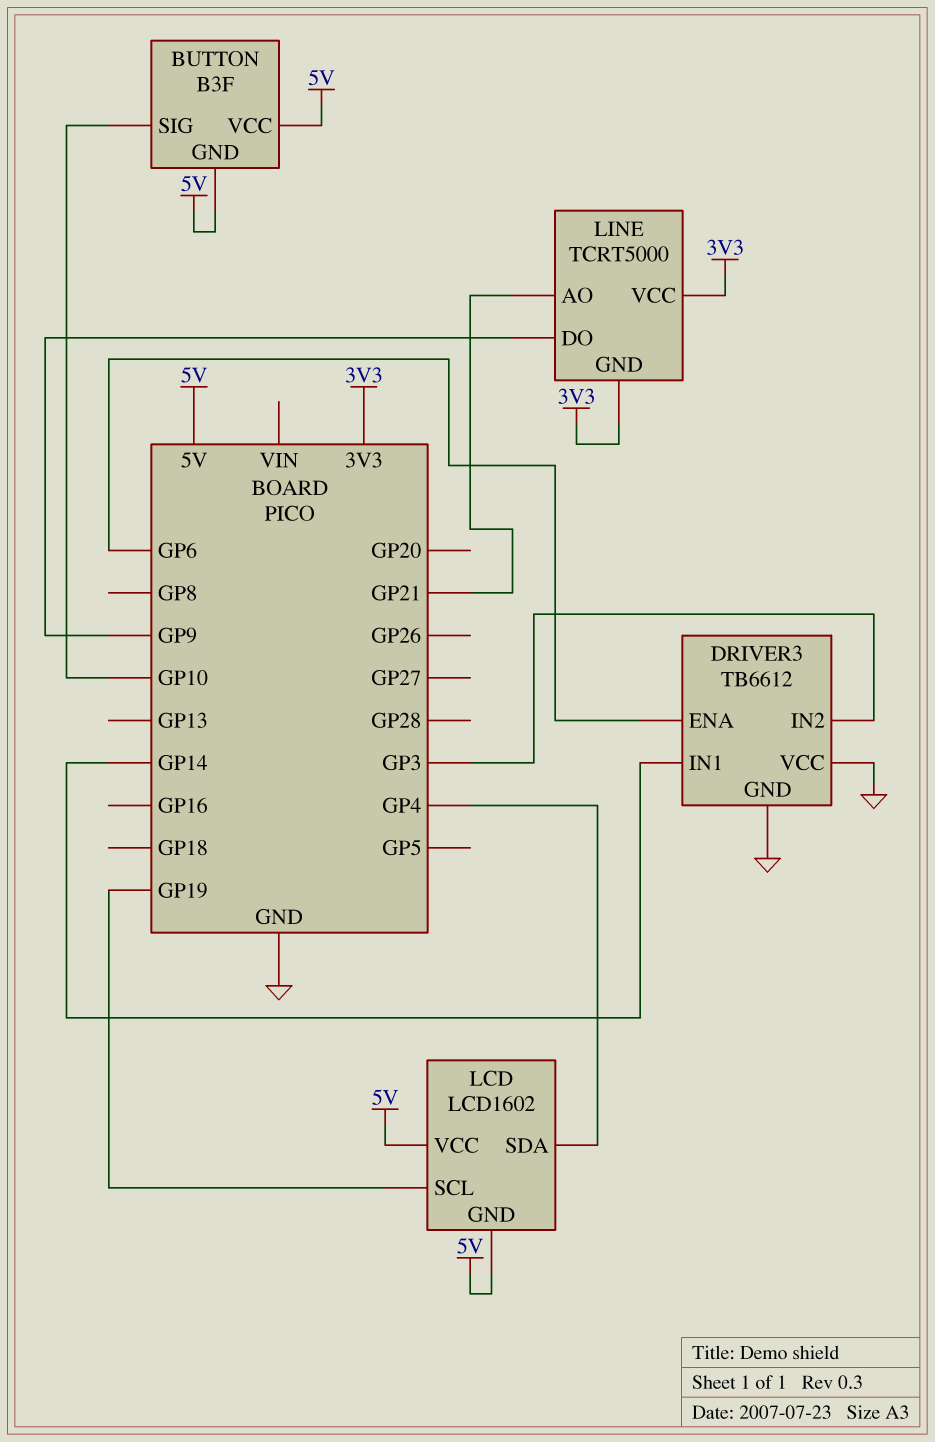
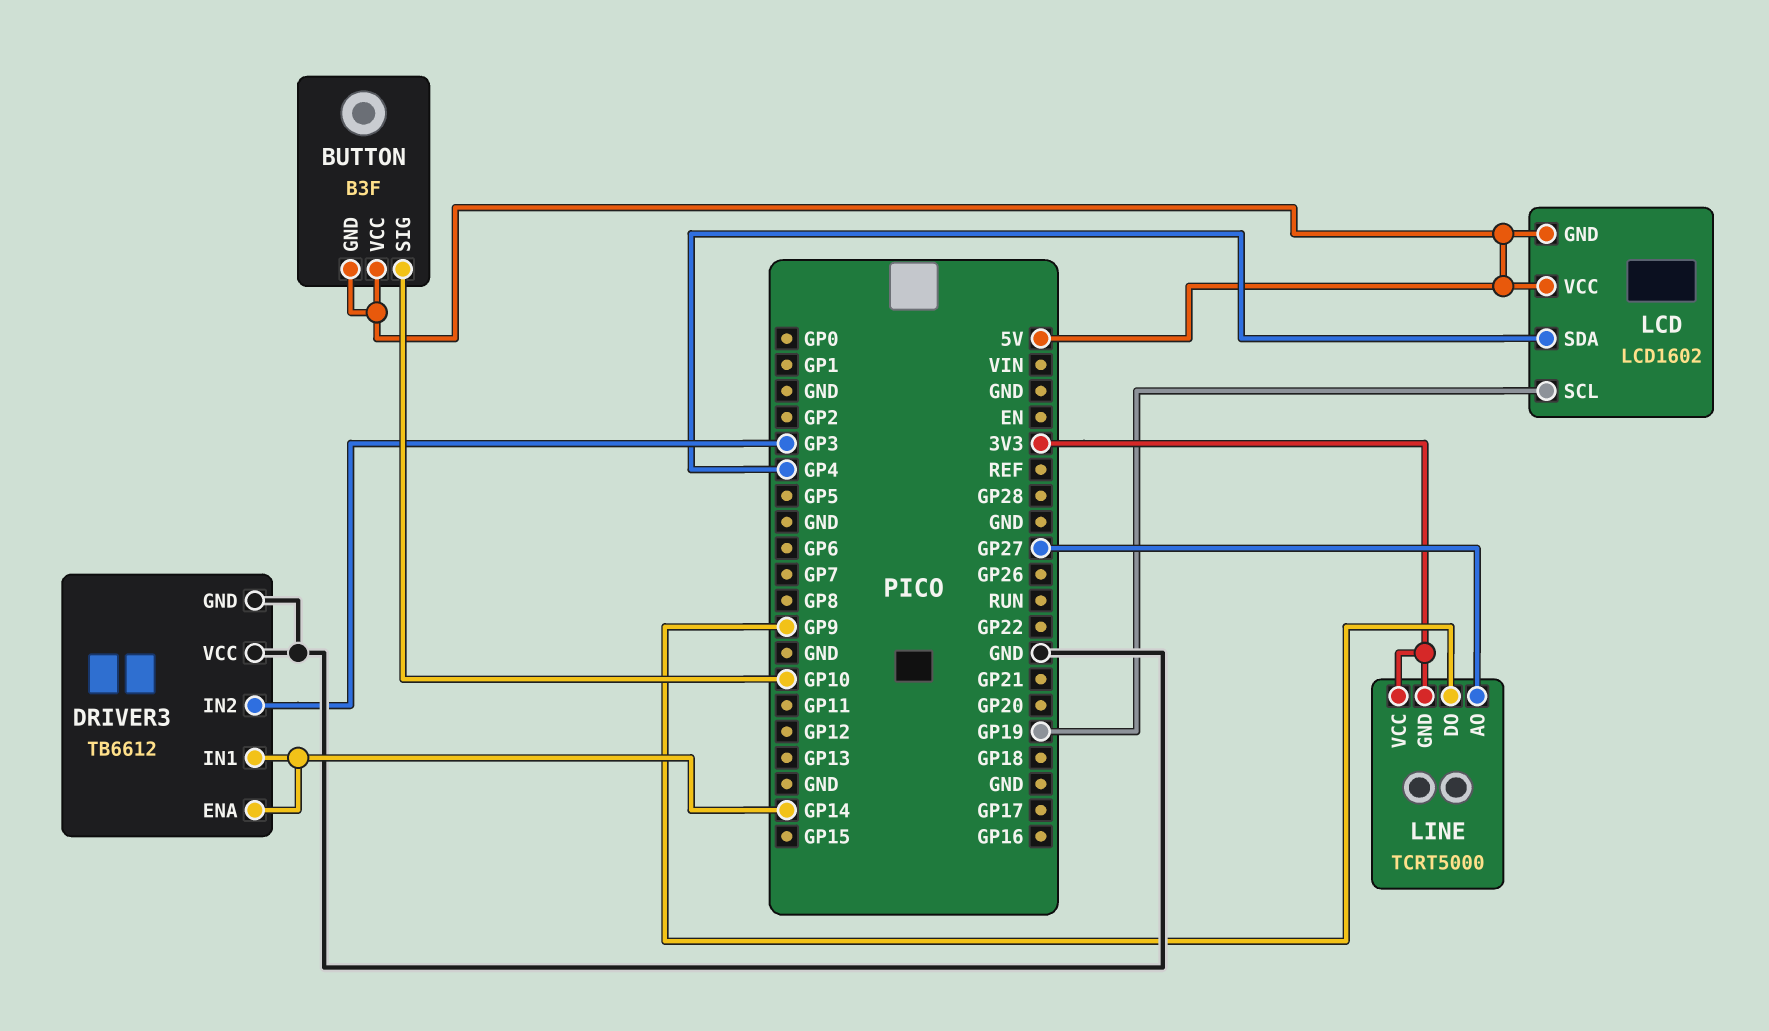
DRIVER3 pin ENA: GP6 -> GP14
LINE pin AO: GP21 -> GP27

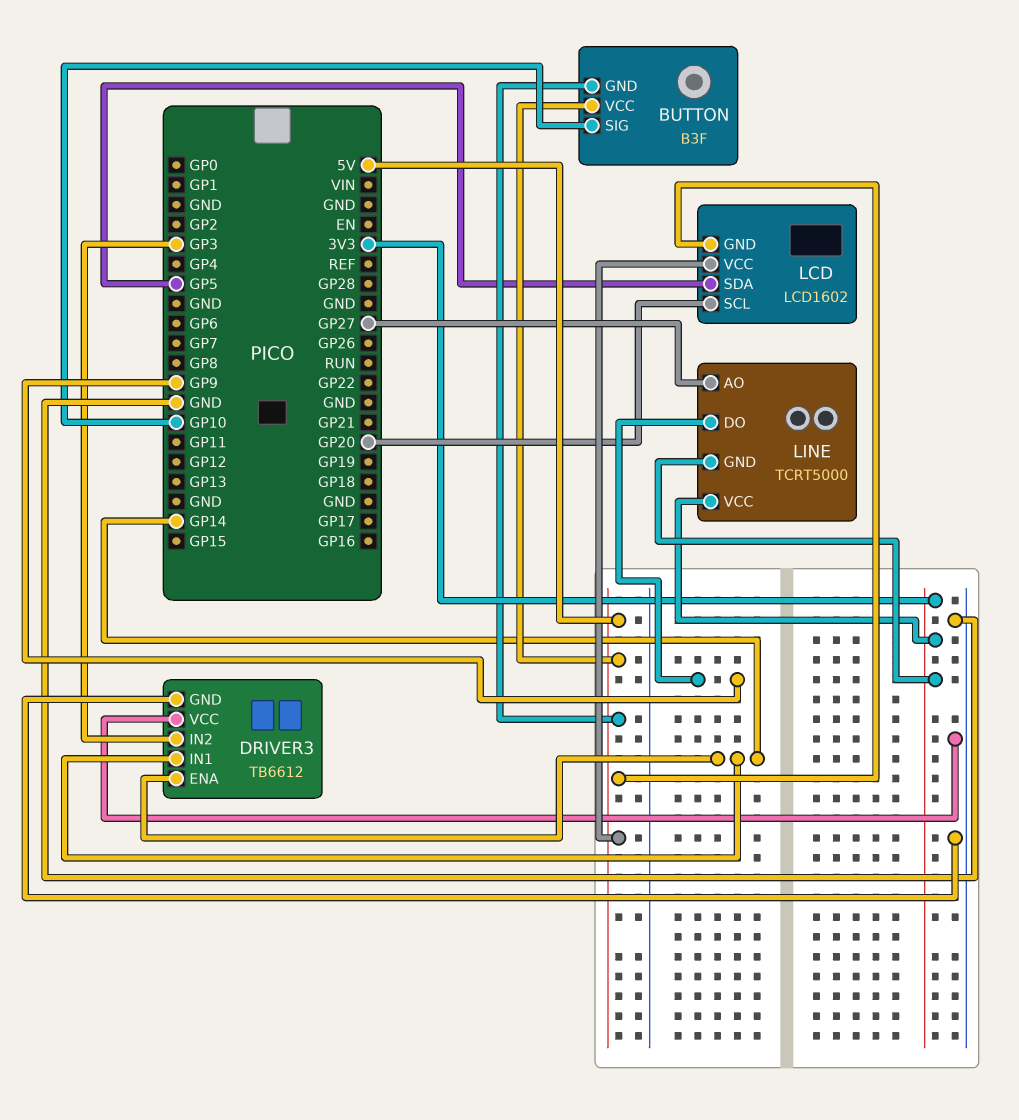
LCD pin SCL: GP19 -> GP20
LCD pin SDA: GP4 -> GP5

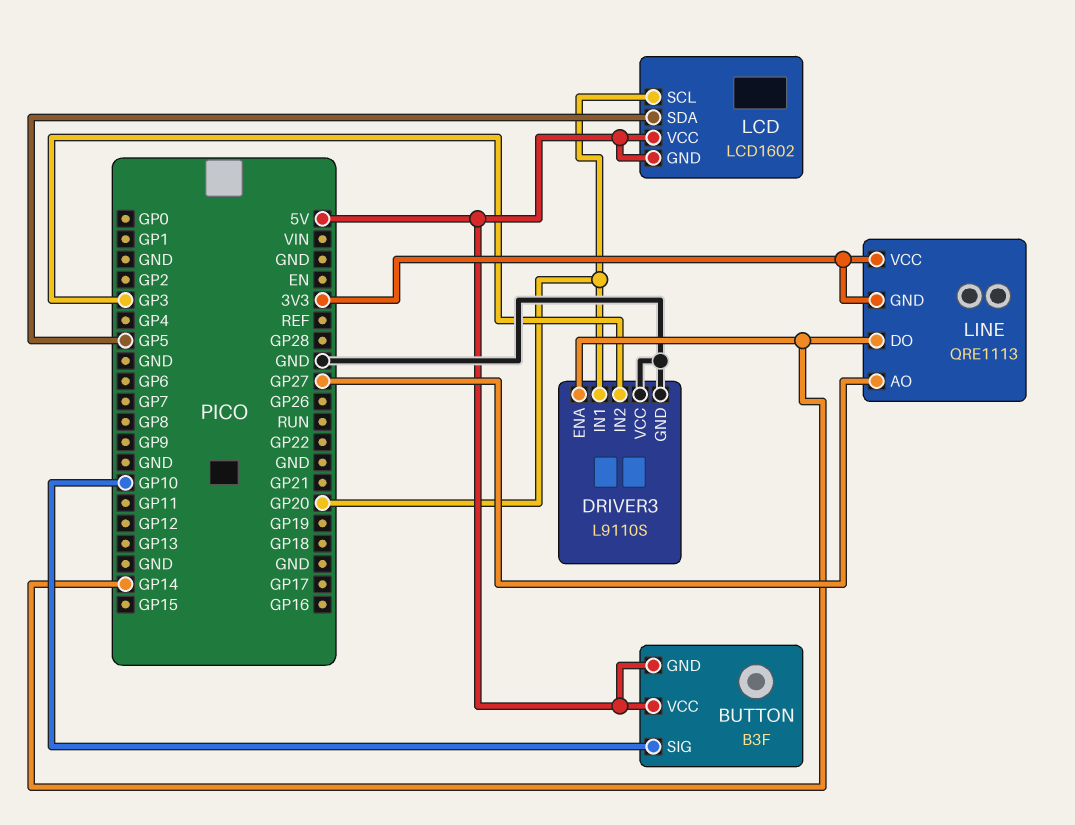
DRIVER3: TB6612 -> L9110S
DRIVER3 pin IN1: GP14 -> GP20
LINE: TCRT5000 -> QRE1113
LINE pin DO: GP9 -> GP14

